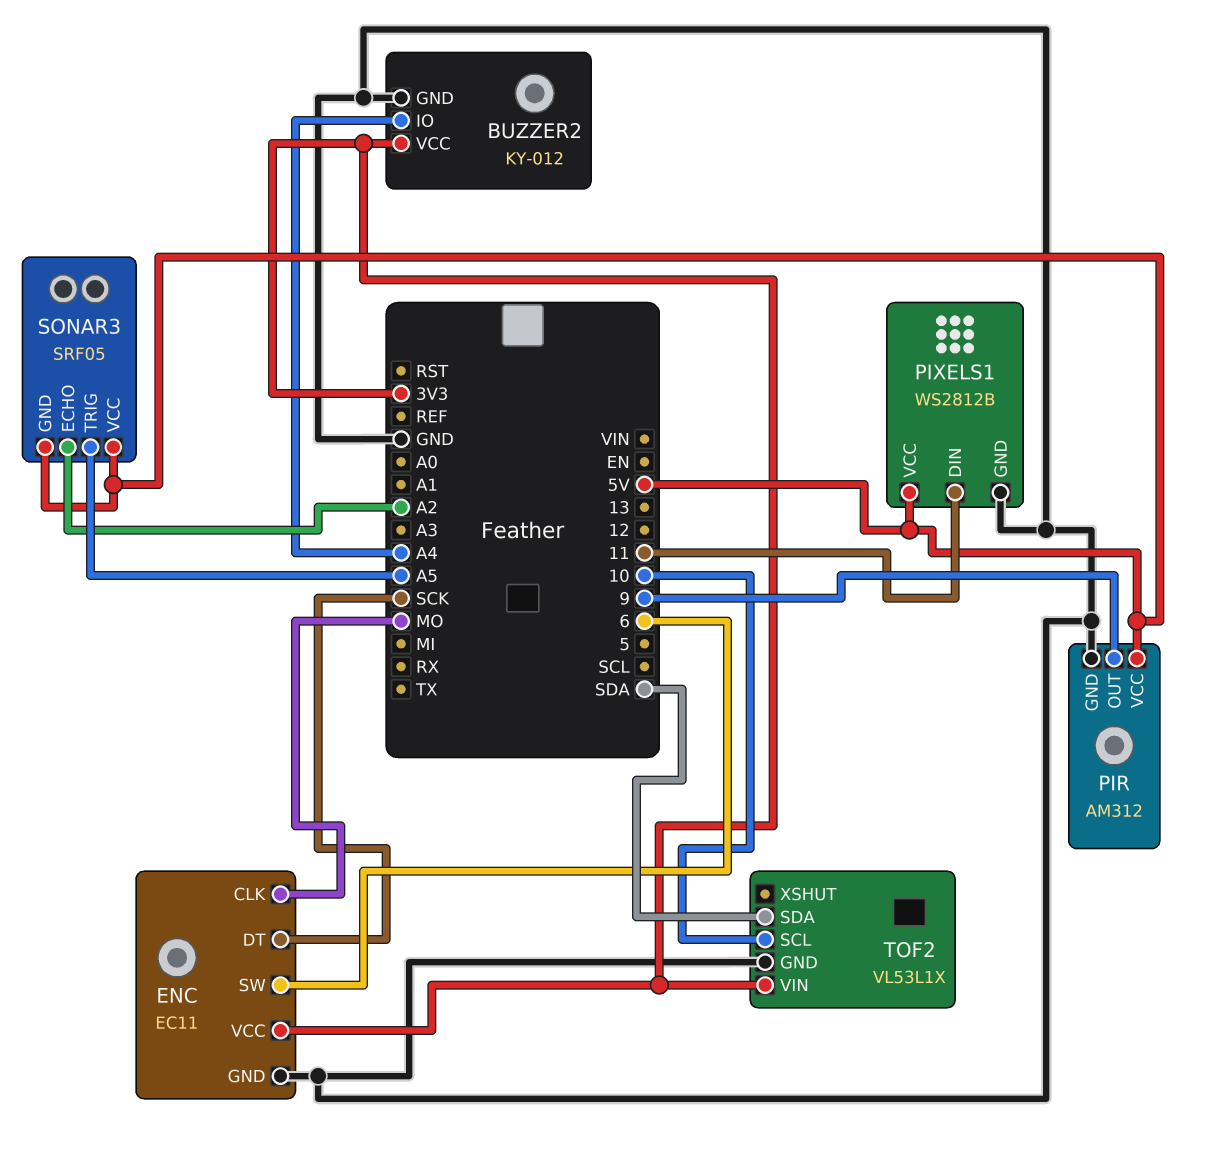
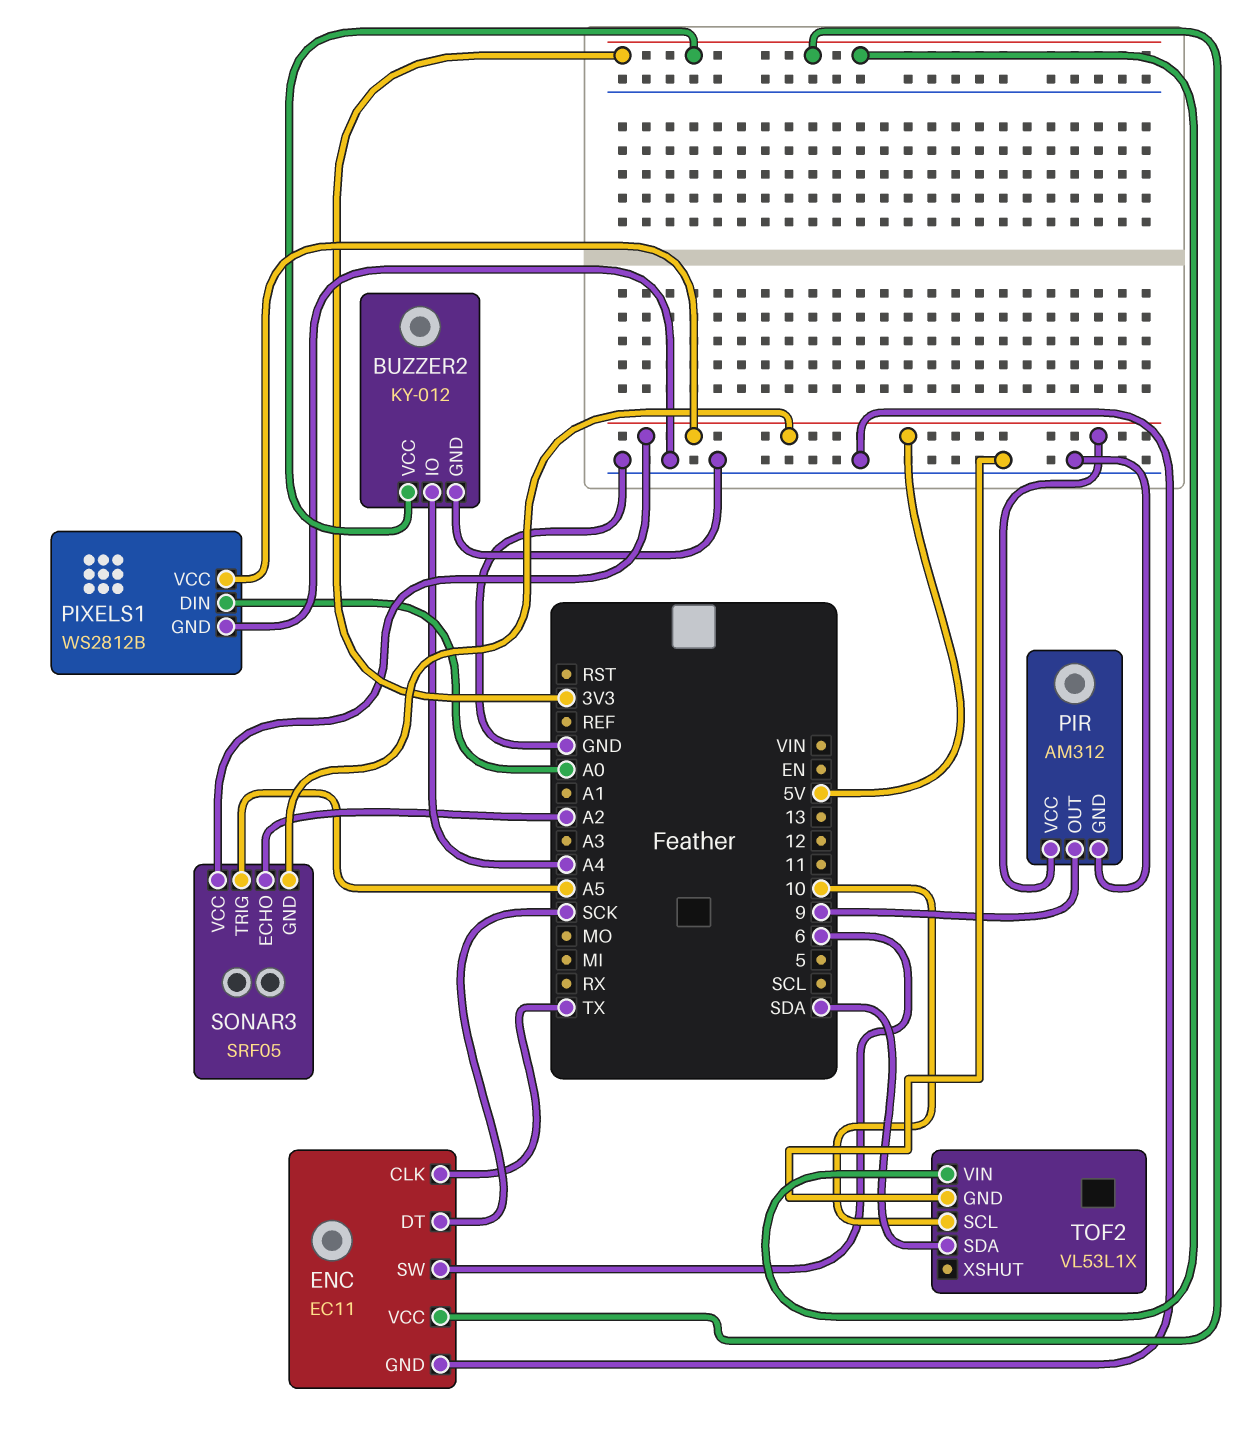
ENC pin CLK: MO -> TX
PIXELS1 pin DIN: 11 -> A0

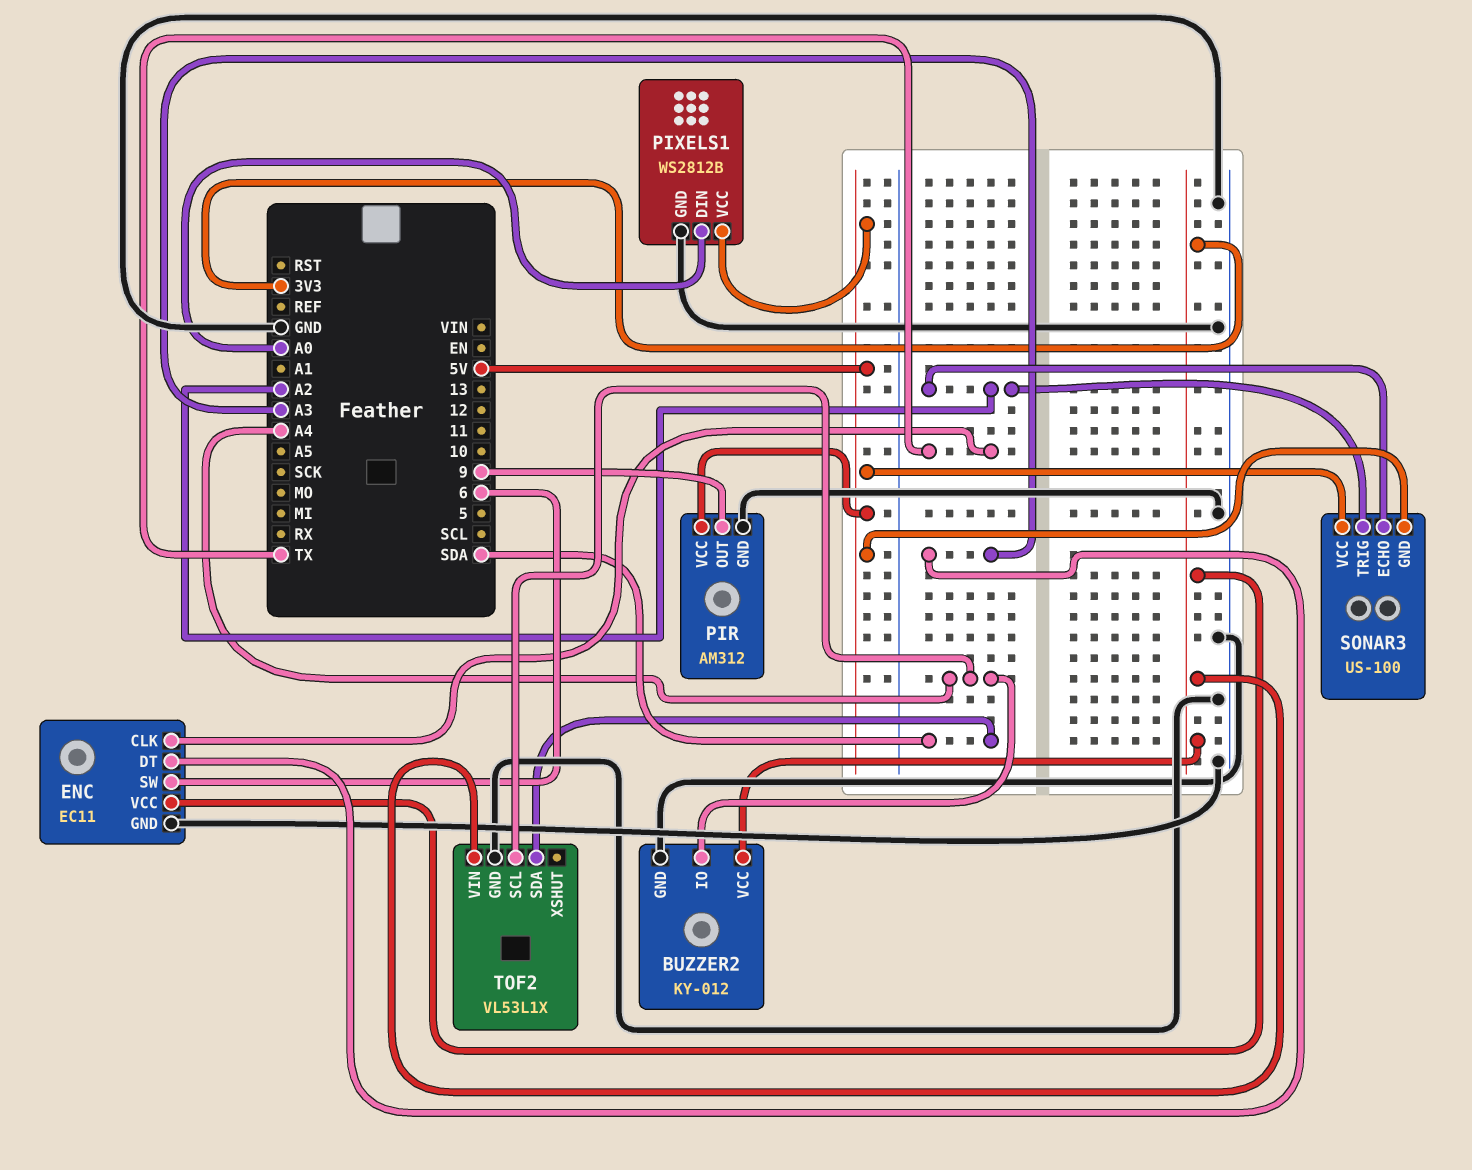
ENC pin DT: SCK -> A3
SONAR3: SRF05 -> US-100
SONAR3 pin TRIG: A5 -> A2
TOF2 pin SCL: 10 -> A4

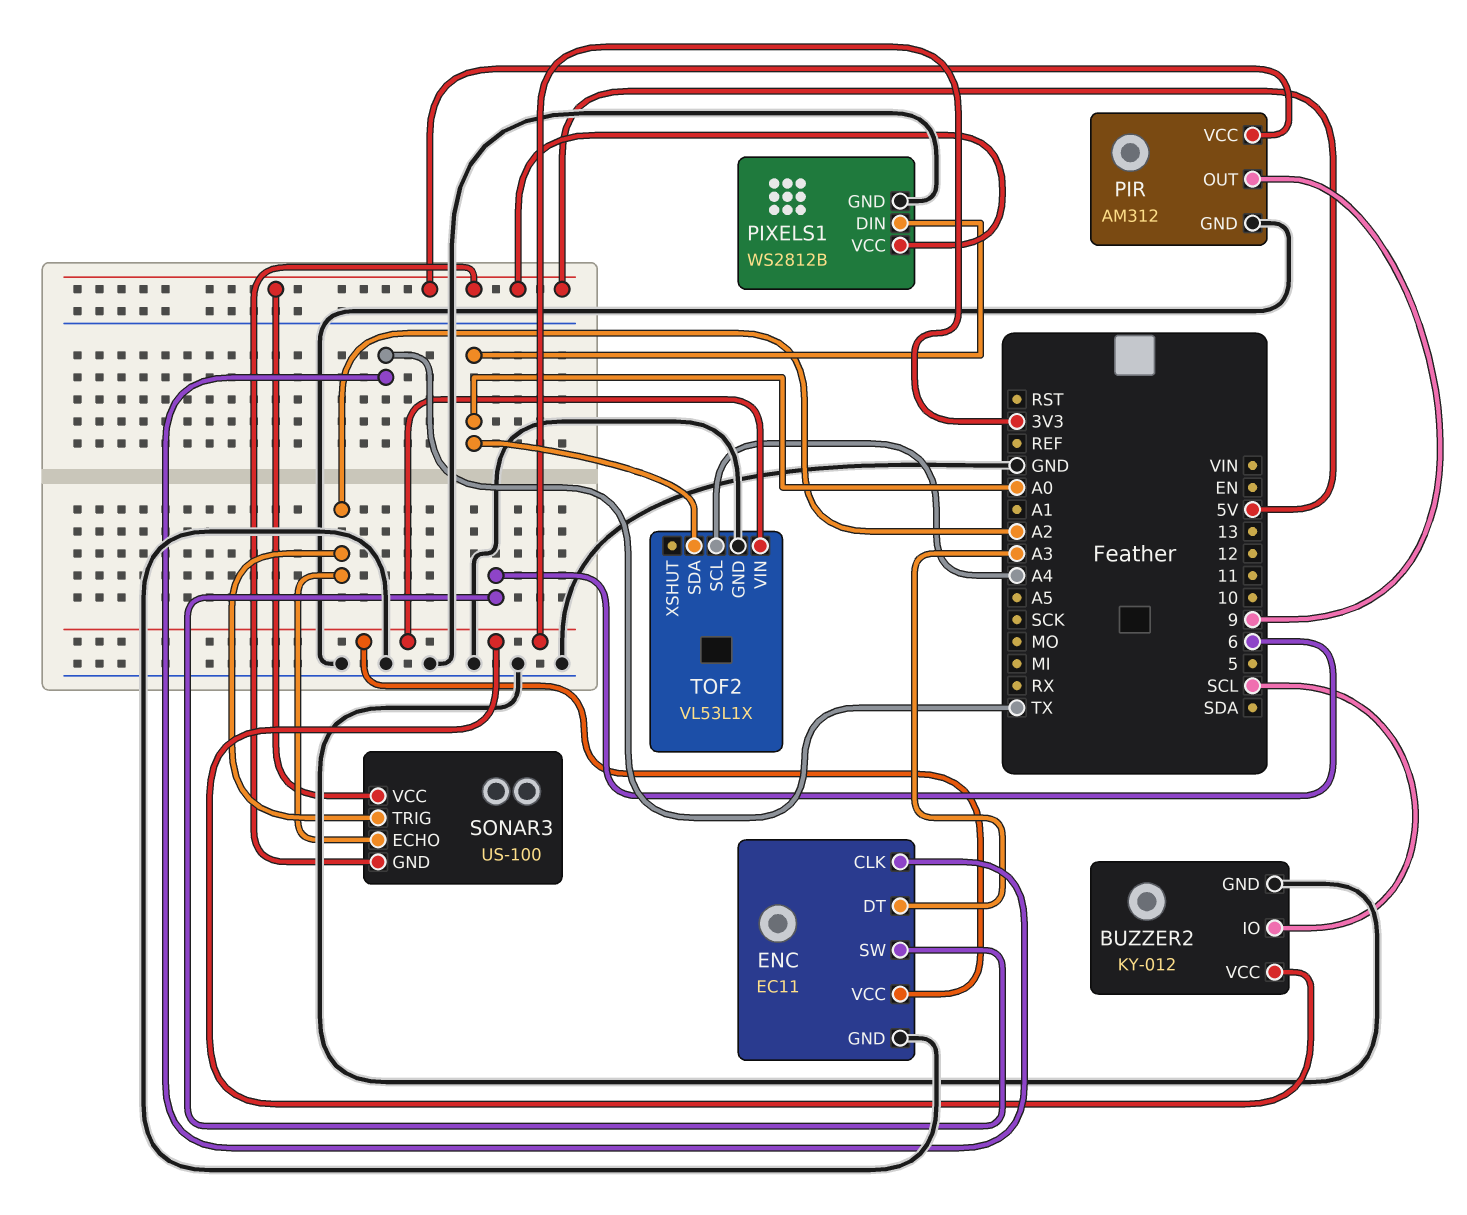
BUZZER2 pin IO: A4 -> SCL
TOF2 pin SDA: SDA -> A0

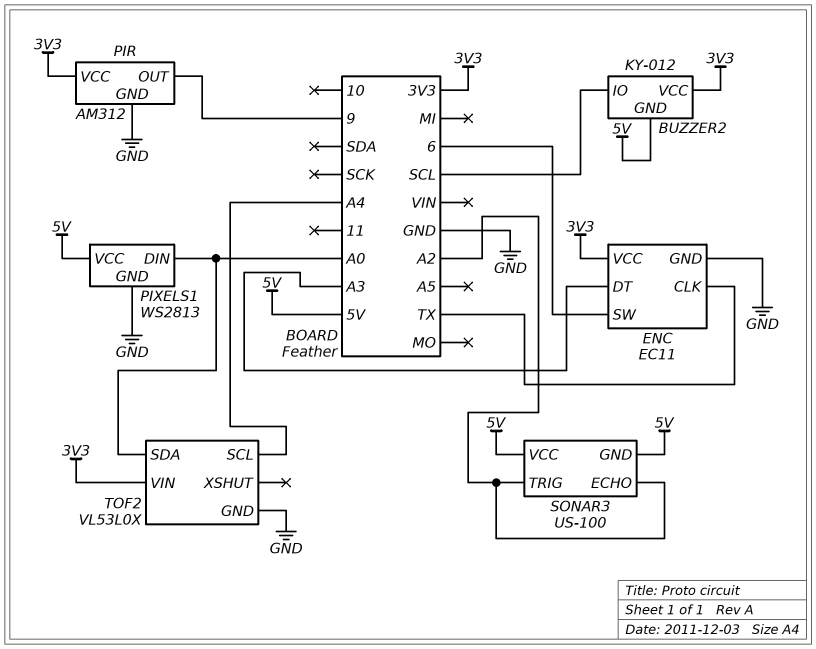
BUZZER2 pin GND: GND -> 5V
PIR pin VCC: 5V -> 3V3
PIXELS1: WS2812B -> WS2813
TOF2: VL53L1X -> VL53L0X

